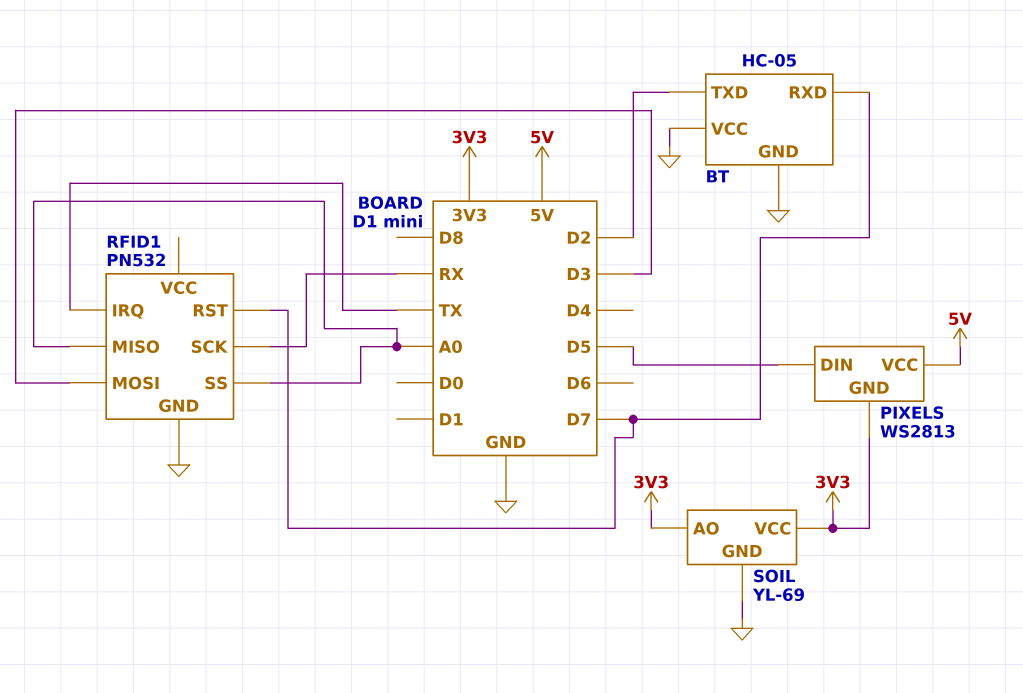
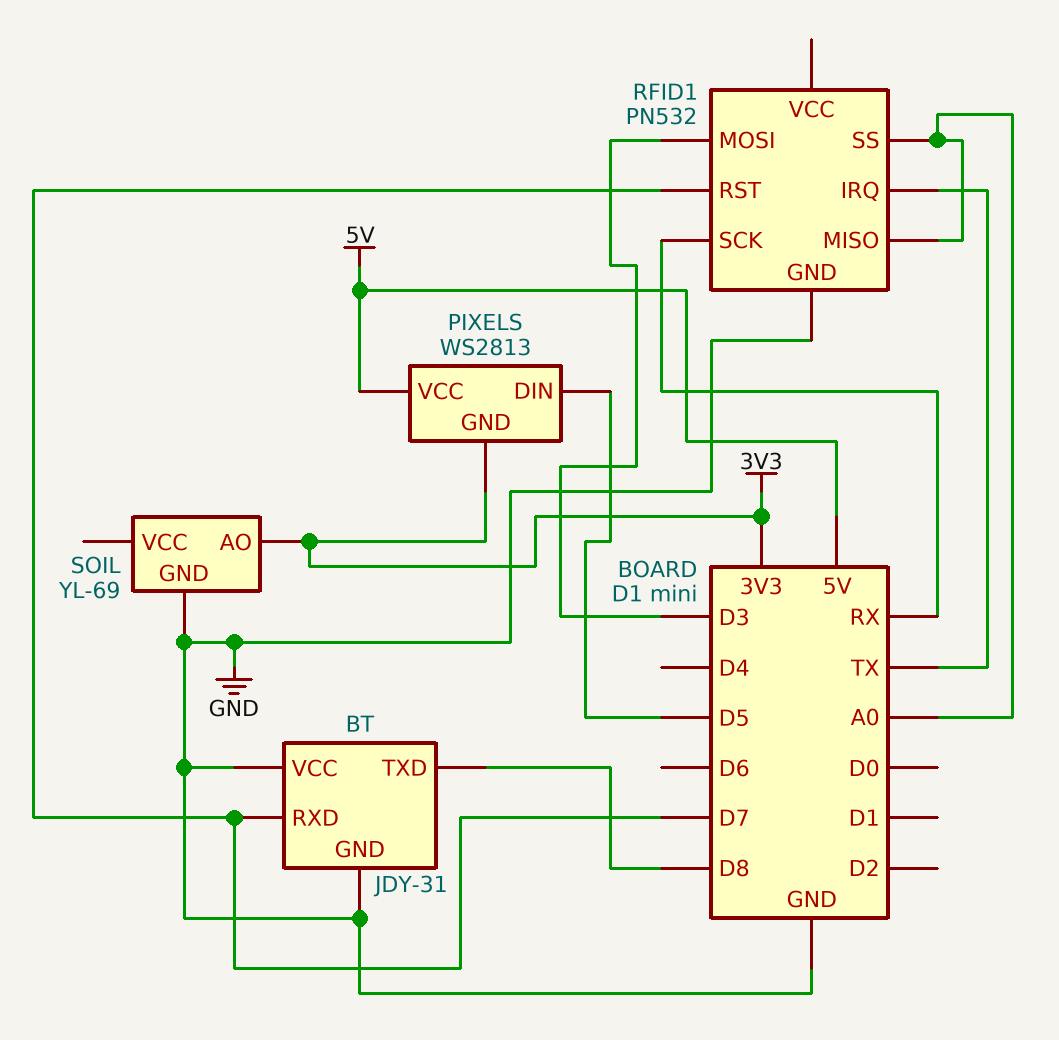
BT: HC-05 -> JDY-31
BT pin TXD: D2 -> D8
SOIL pin VCC: 3V3 -> none

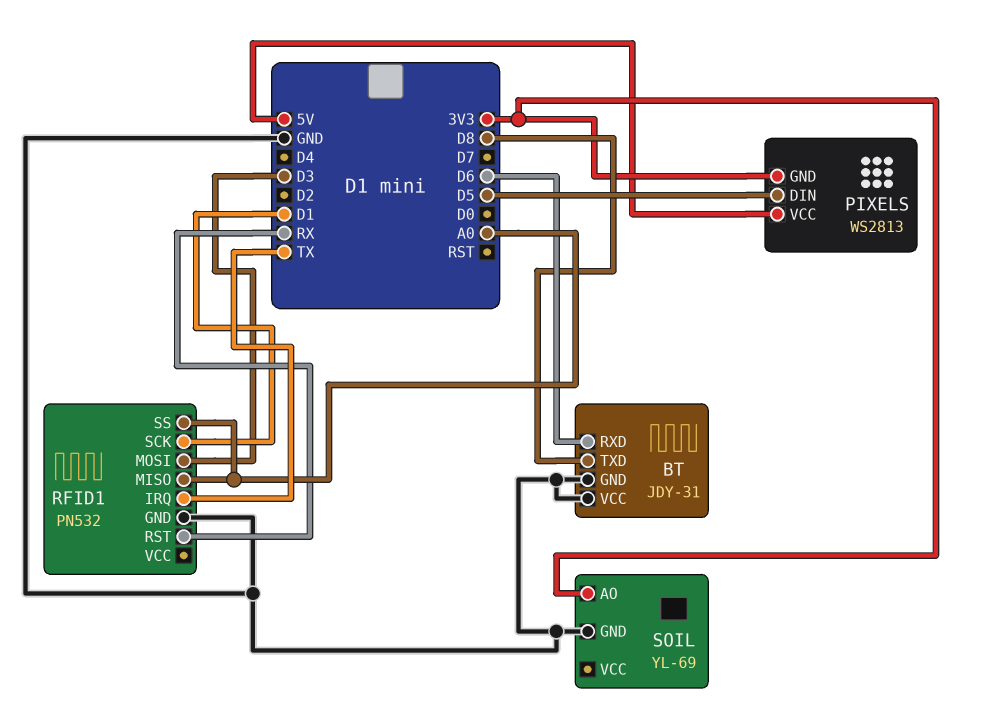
BT pin RXD: D7 -> D6
RFID1 pin RST: D7 -> RX
RFID1 pin SCK: RX -> D1

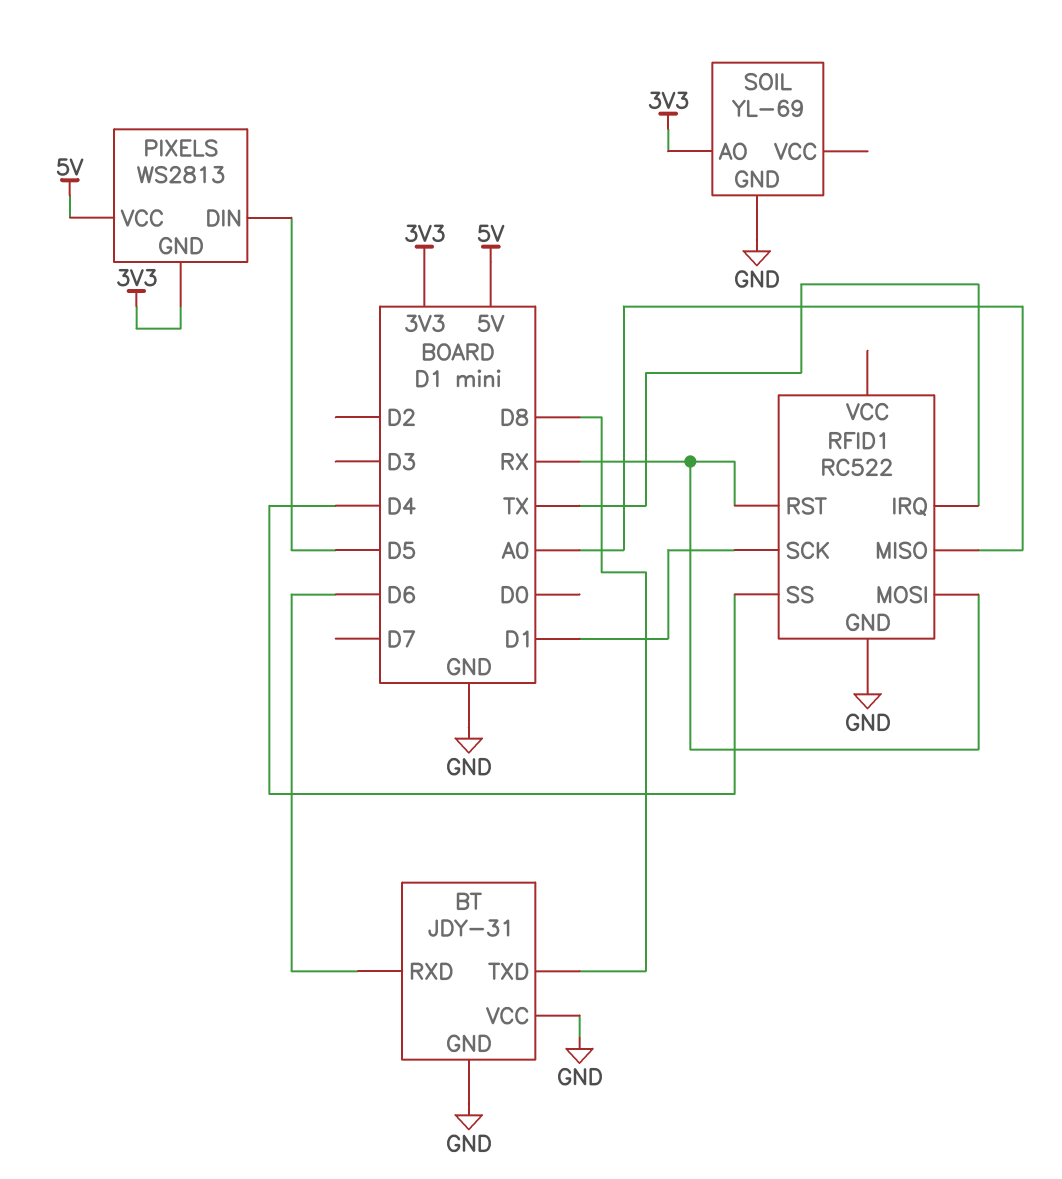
RFID1: PN532 -> RC522
RFID1 pin MOSI: D3 -> RX
RFID1 pin SS: A0 -> D4

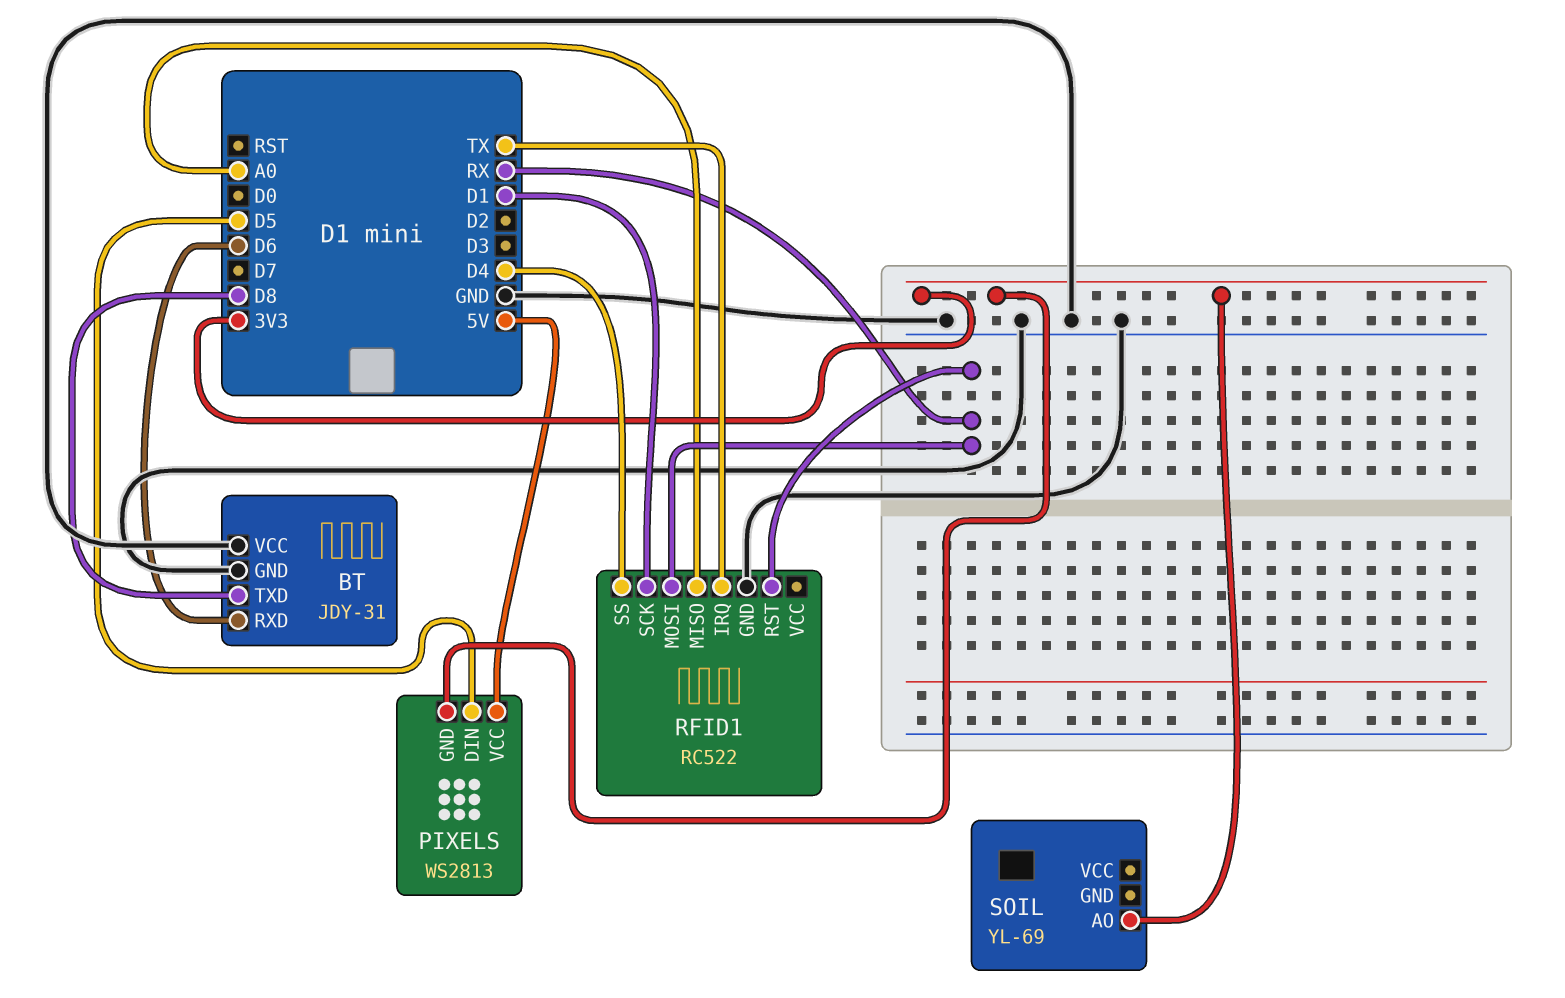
SOIL pin GND: GND -> none

